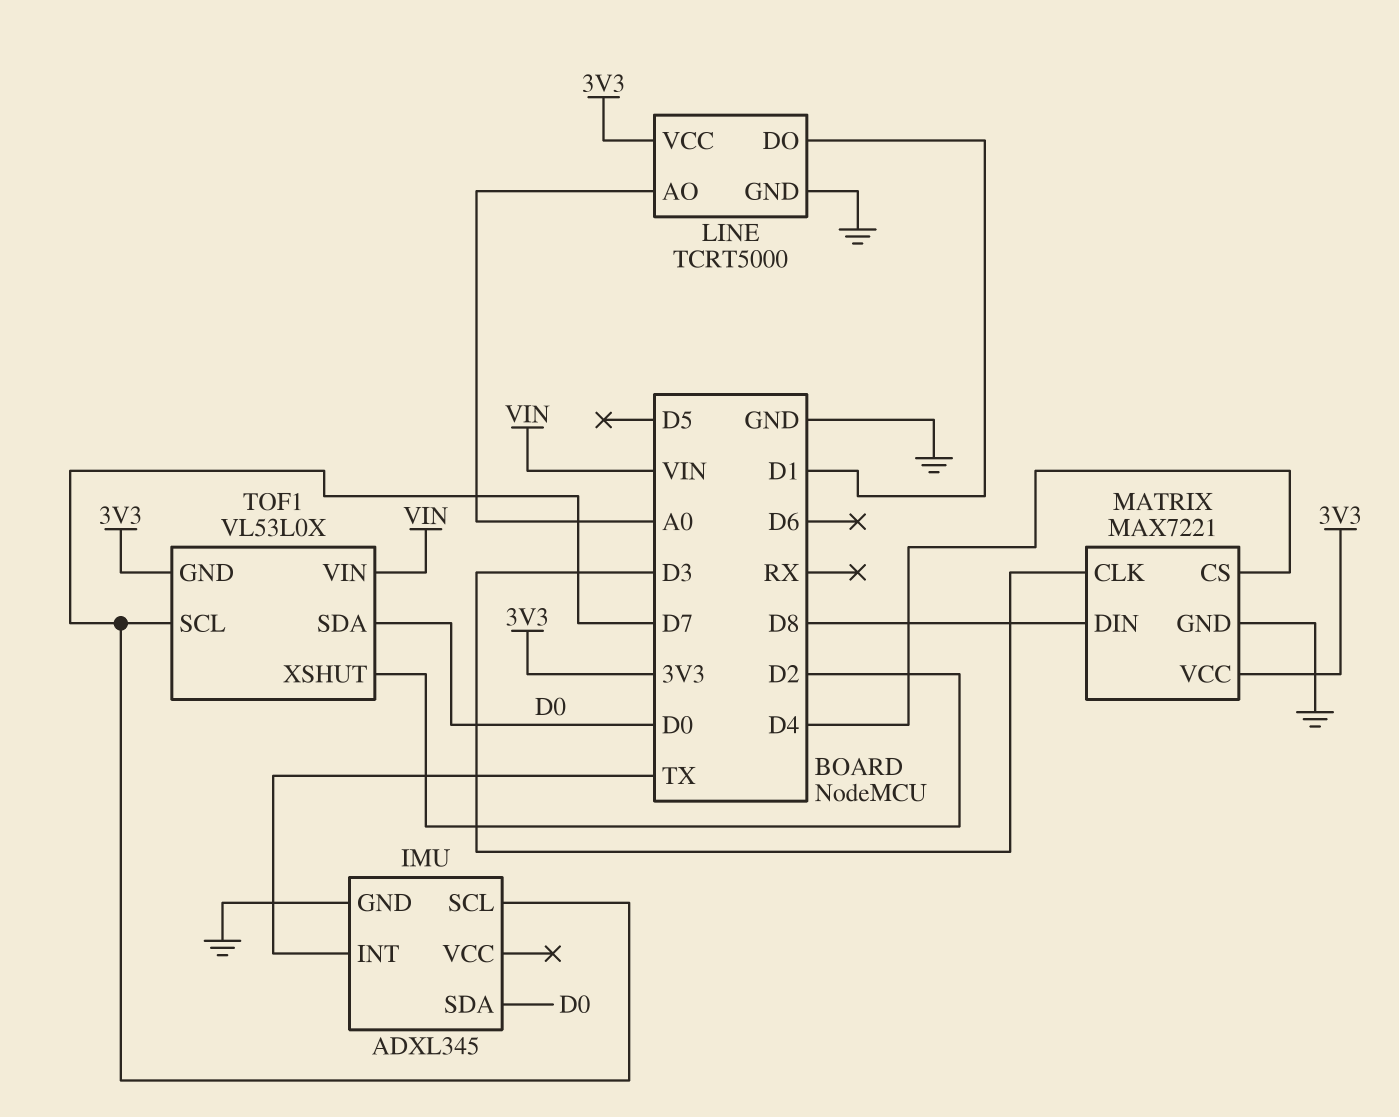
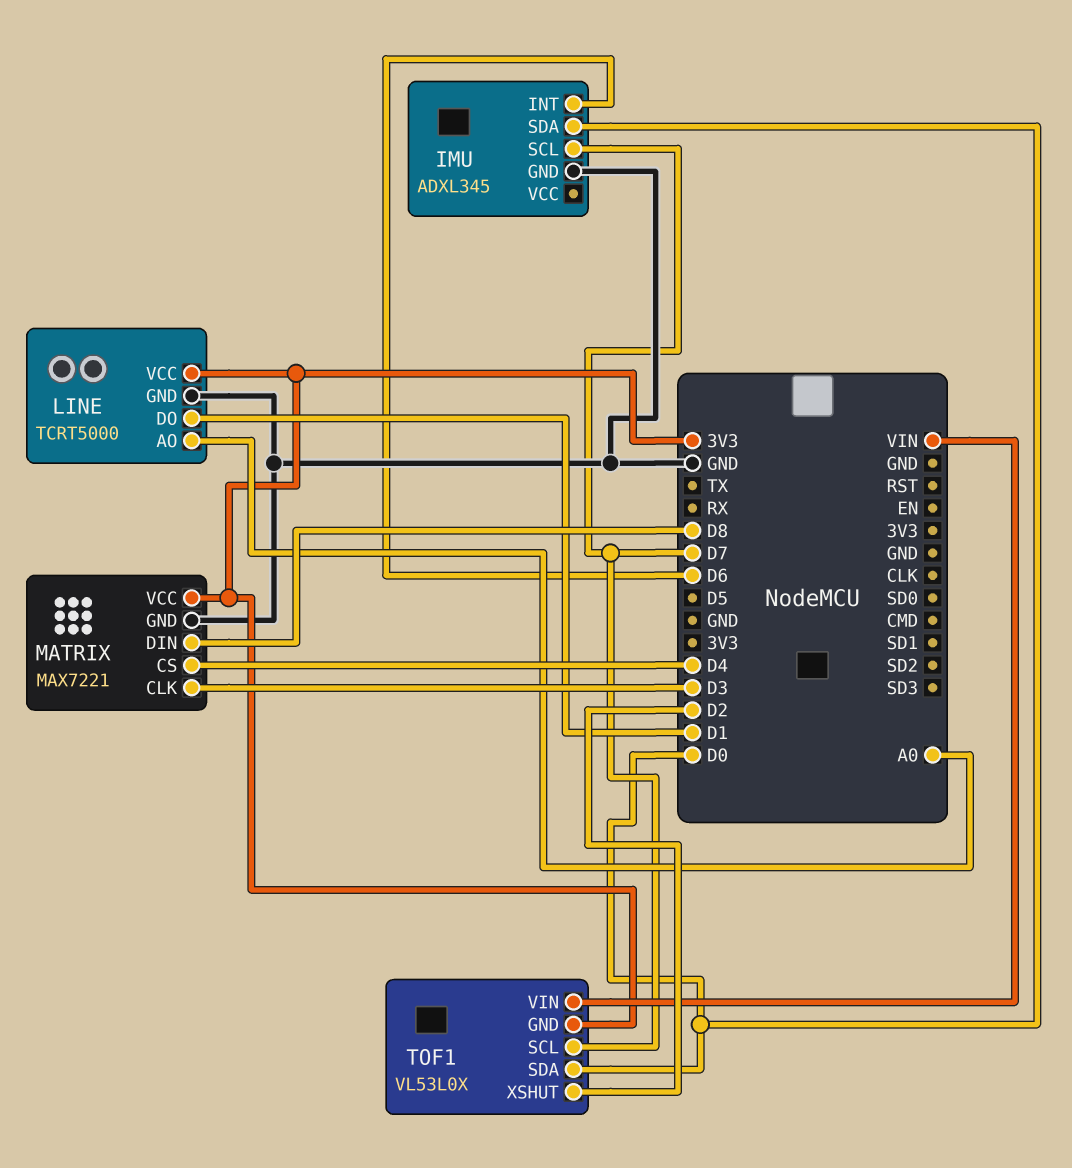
IMU pin INT: TX -> D6

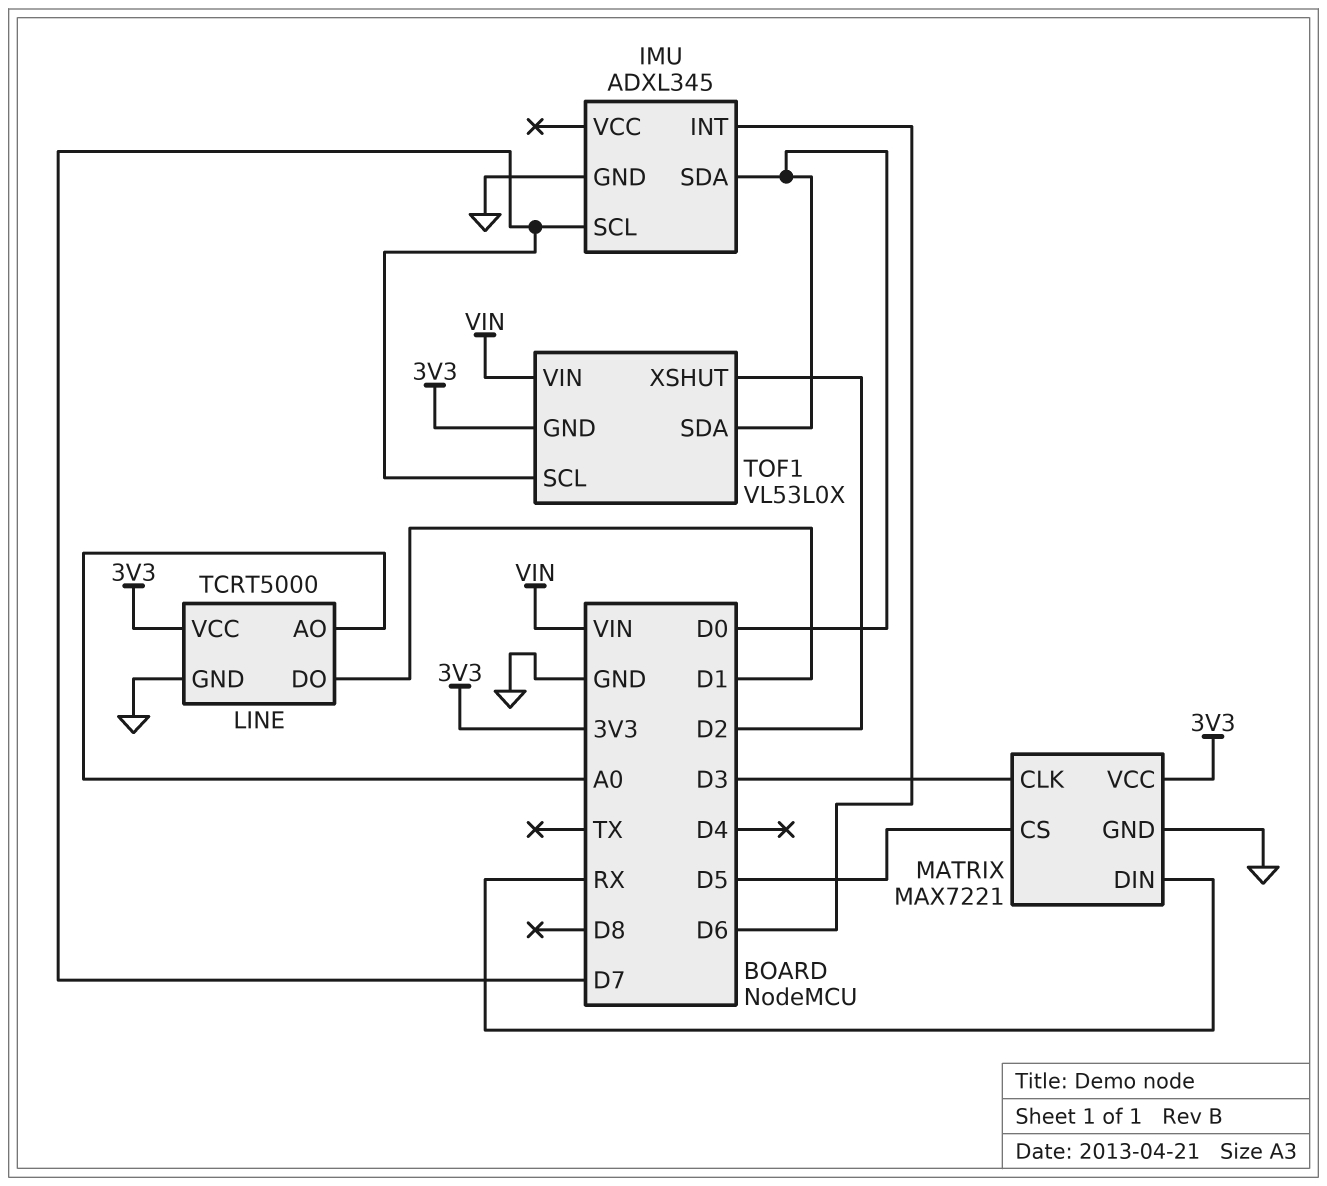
MATRIX pin CS: D4 -> D5
MATRIX pin DIN: D8 -> RX

